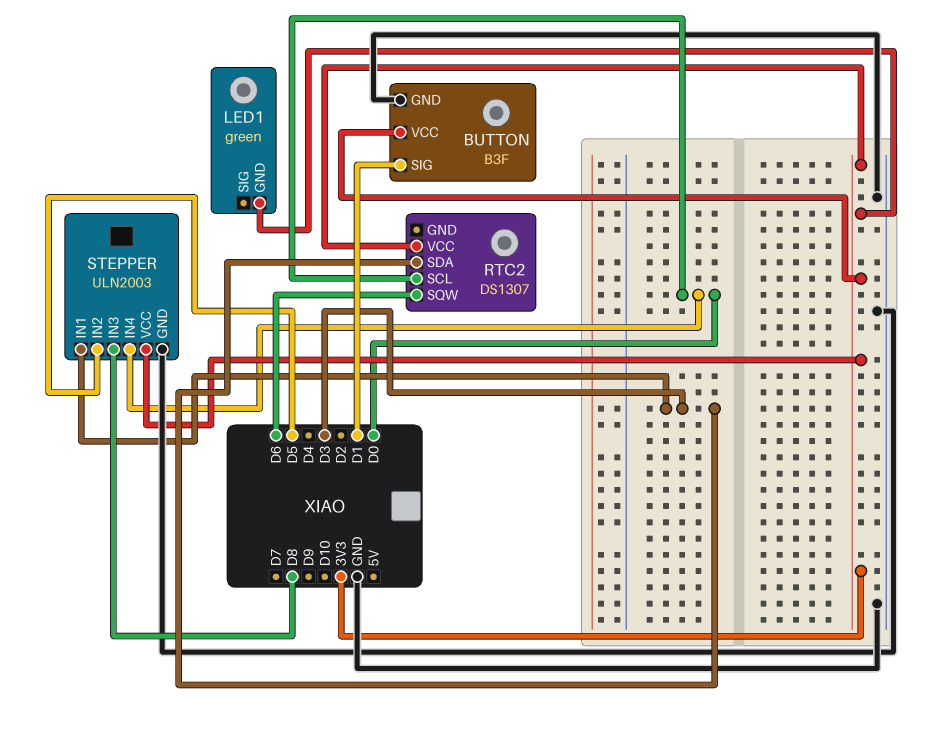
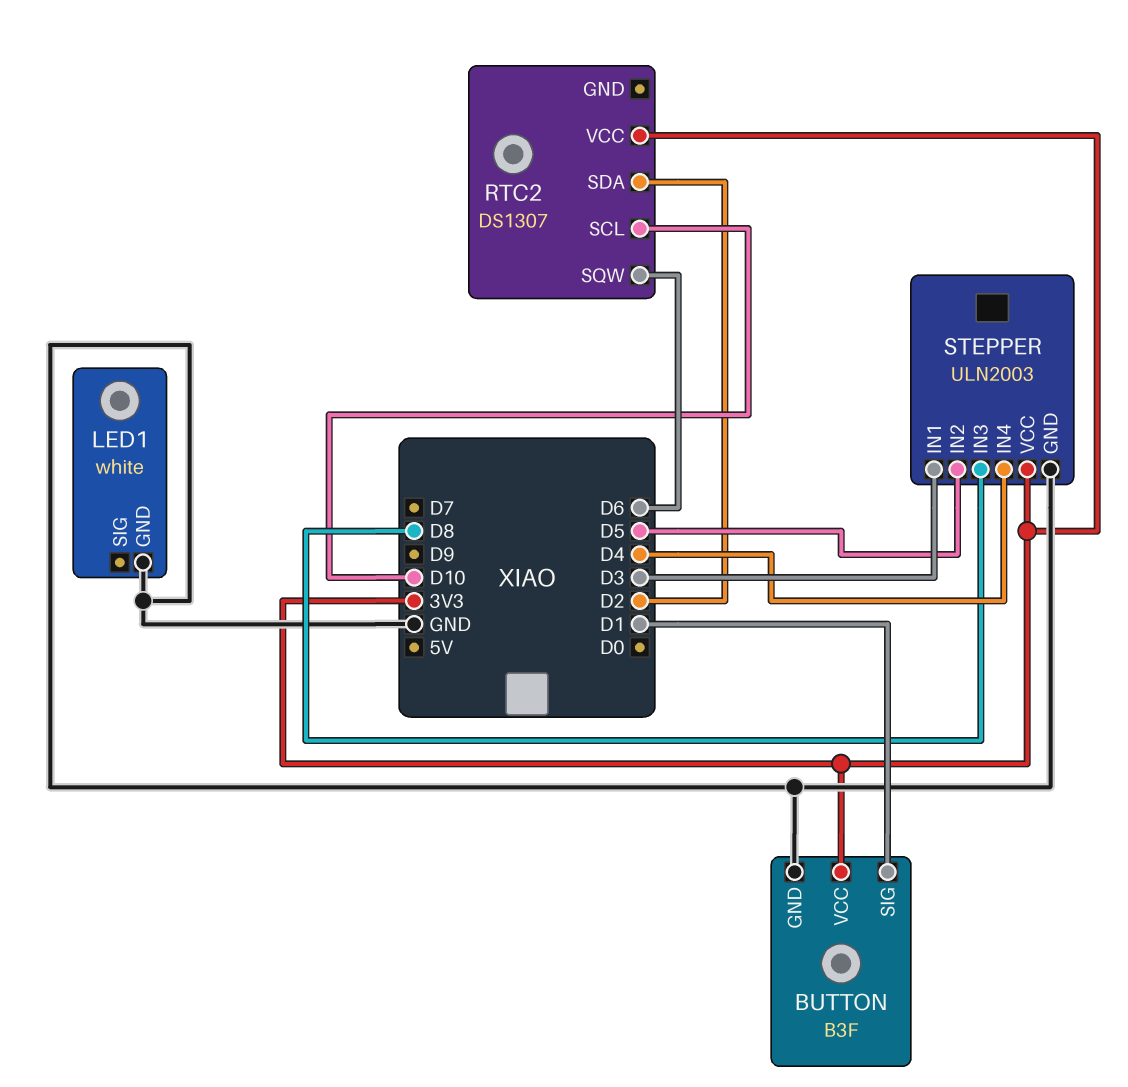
LED1: green -> white
LED1 pin GND: 3V3 -> GND
RTC2 pin SCL: D0 -> D10
RTC2 pin SDA: D3 -> D2
STEPPER pin IN4: D0 -> D4

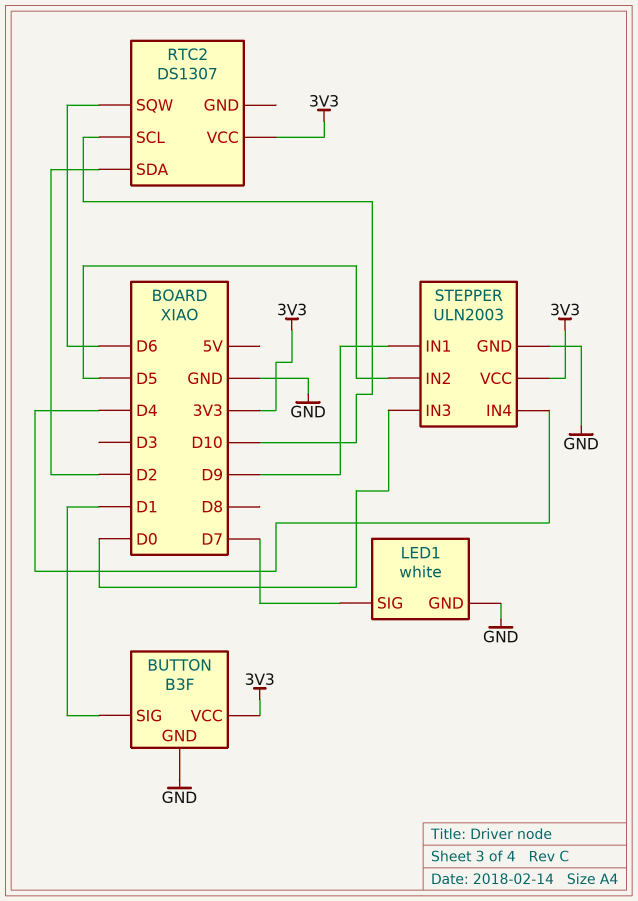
LED1 pin SIG: none -> D7
STEPPER pin IN1: D3 -> D9
STEPPER pin IN3: D8 -> D0

